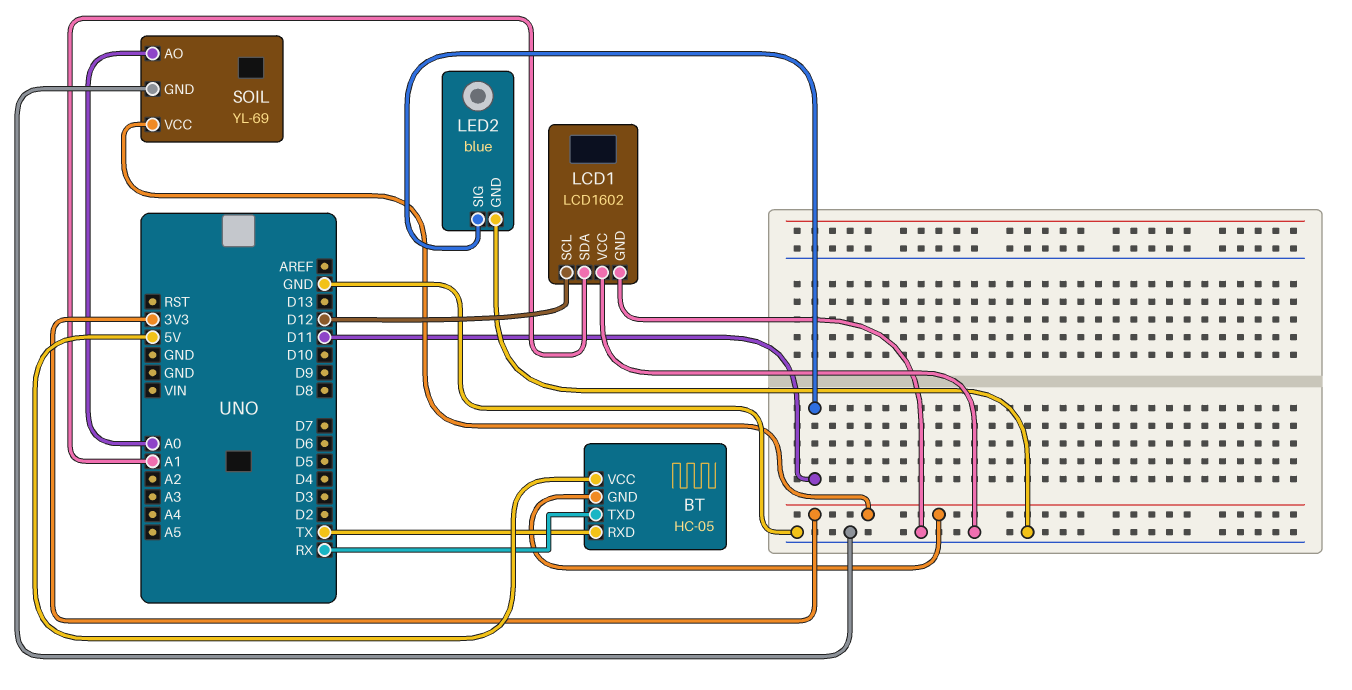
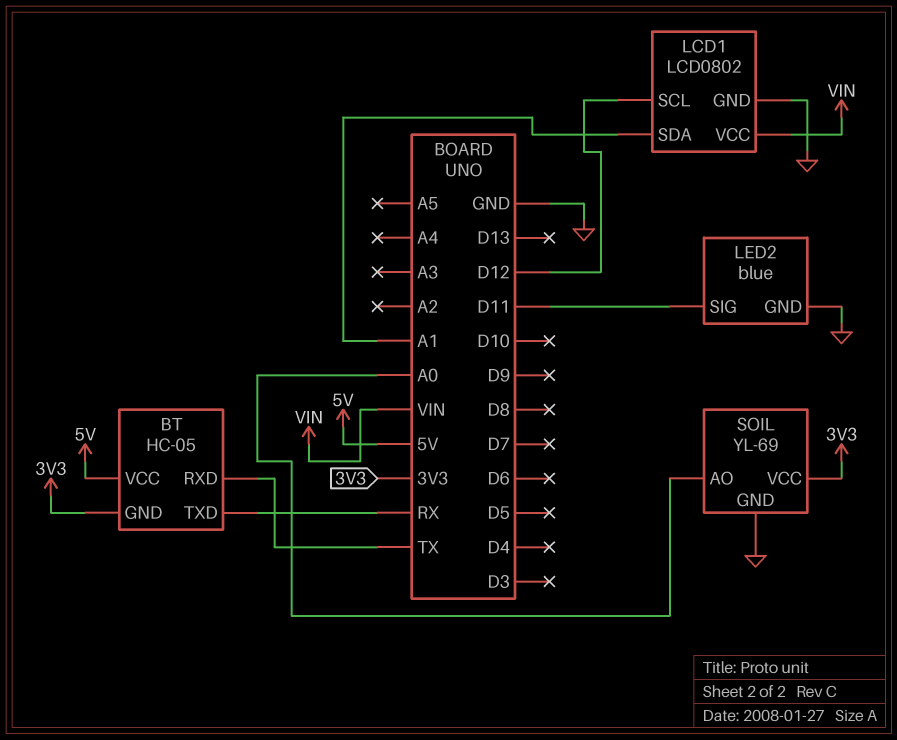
LCD1: LCD1602 -> LCD0802
LCD1 pin VCC: GND -> VIN

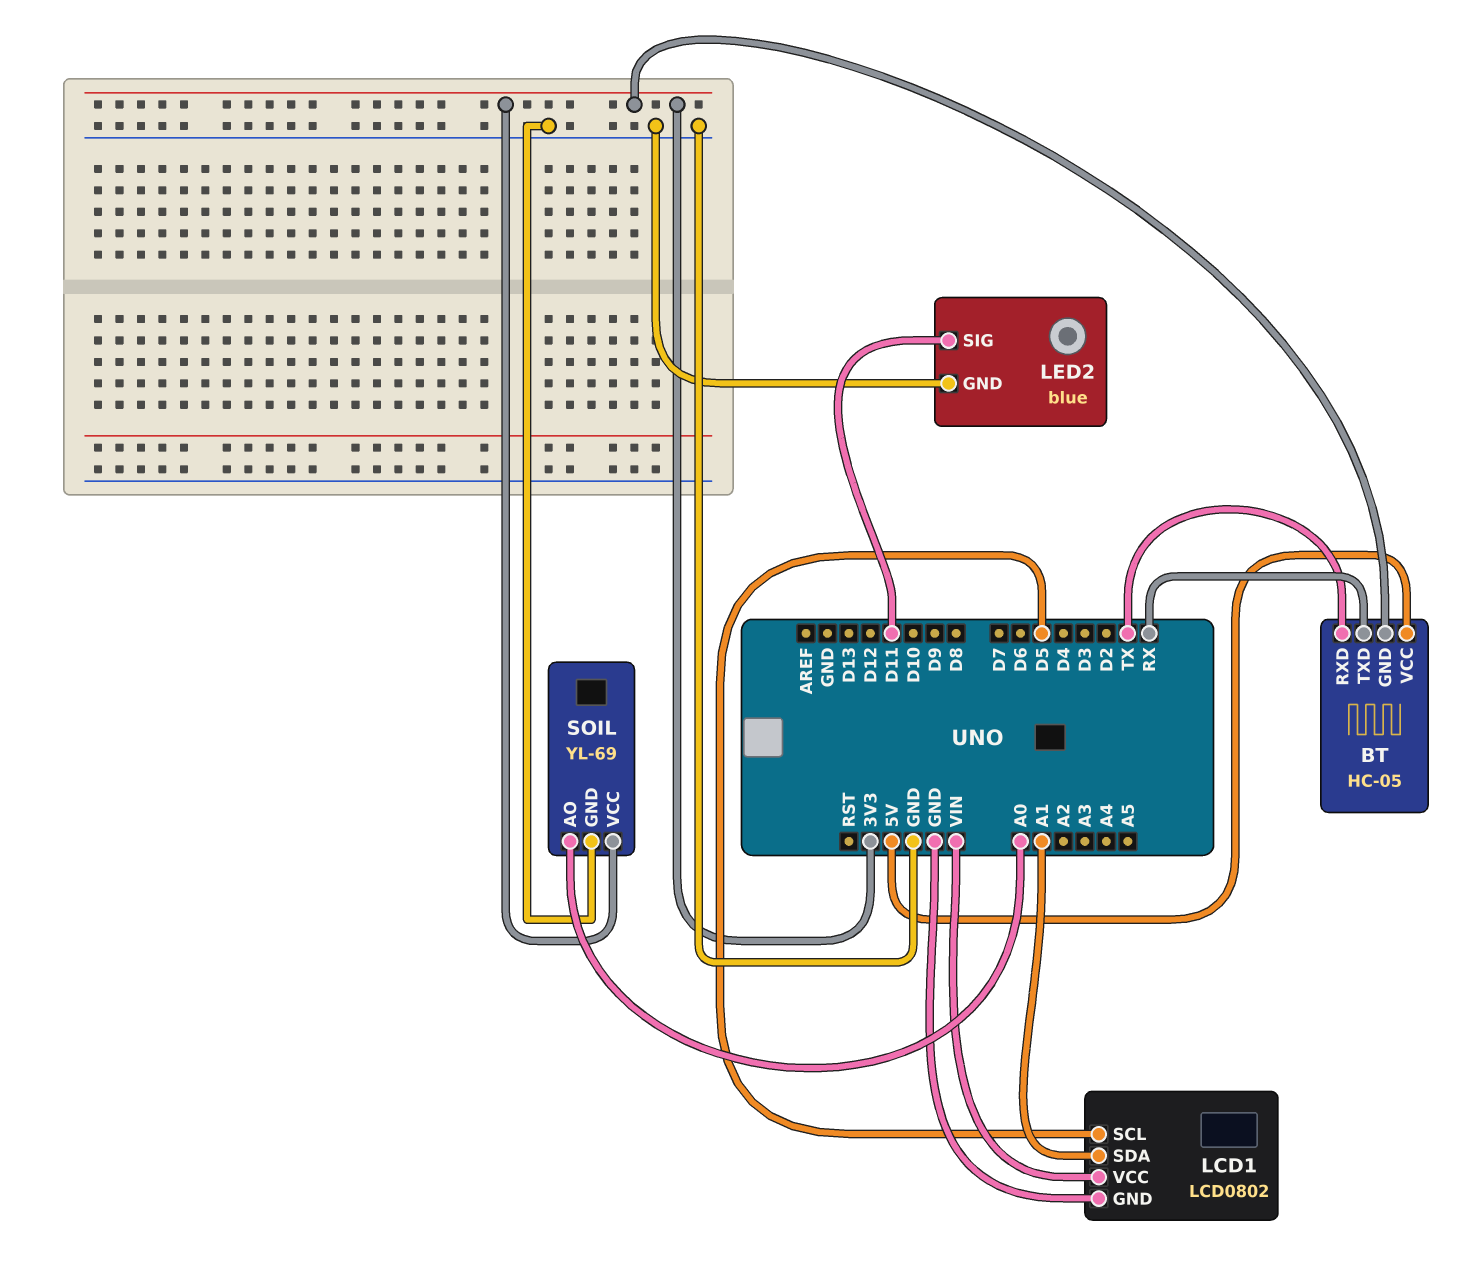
LCD1 pin SCL: D12 -> D5

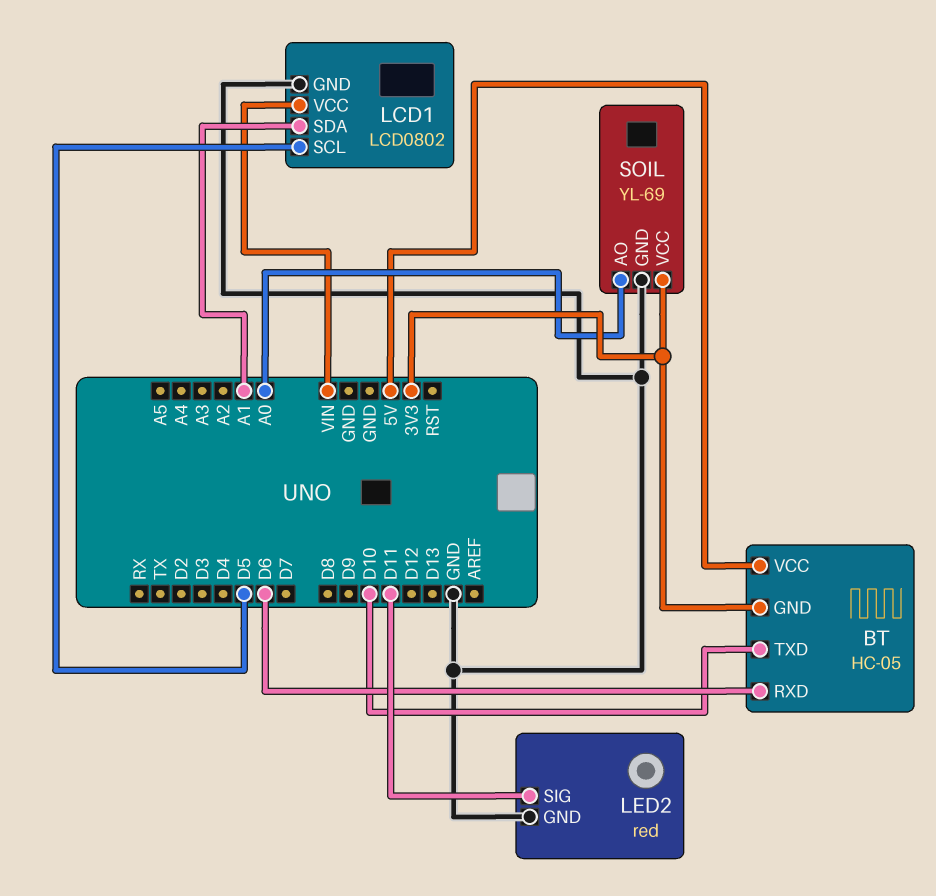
BT pin RXD: TX -> D6
BT pin TXD: RX -> D10
LED2: blue -> red

